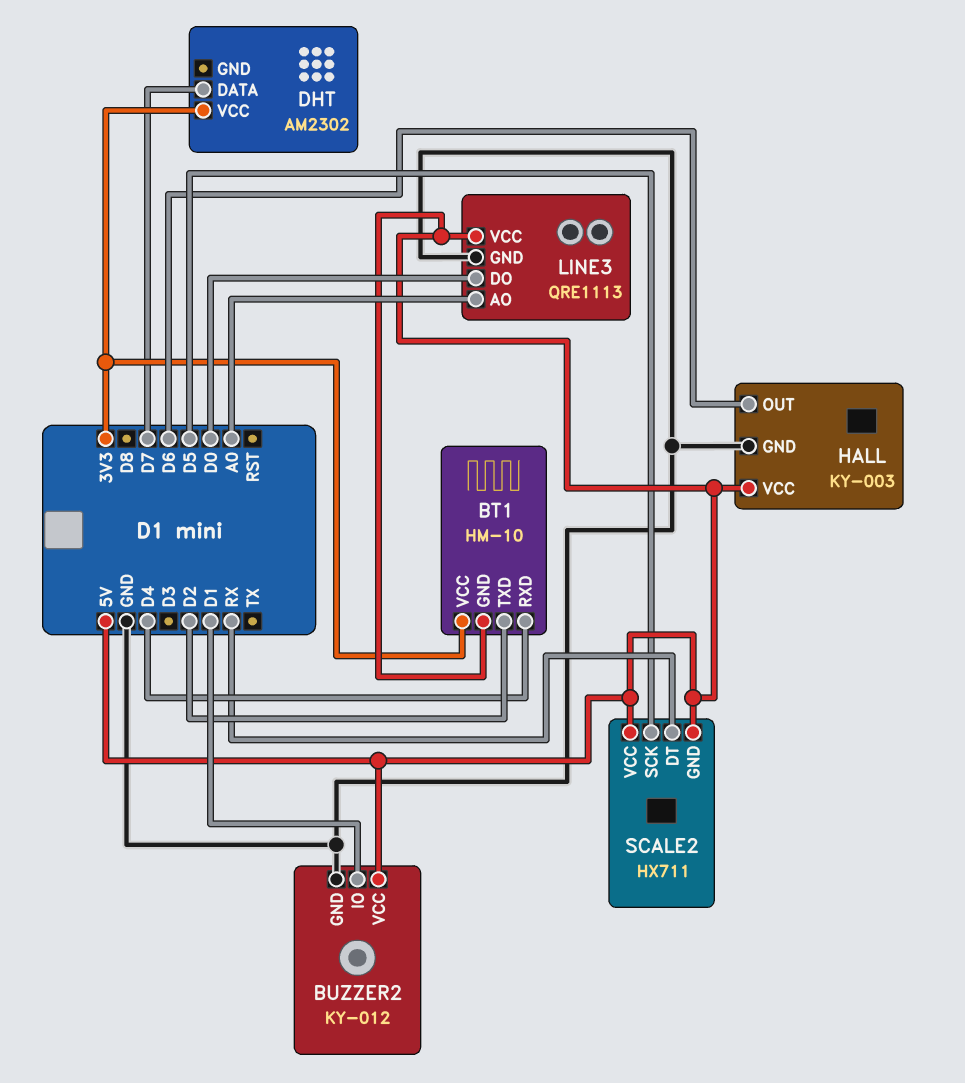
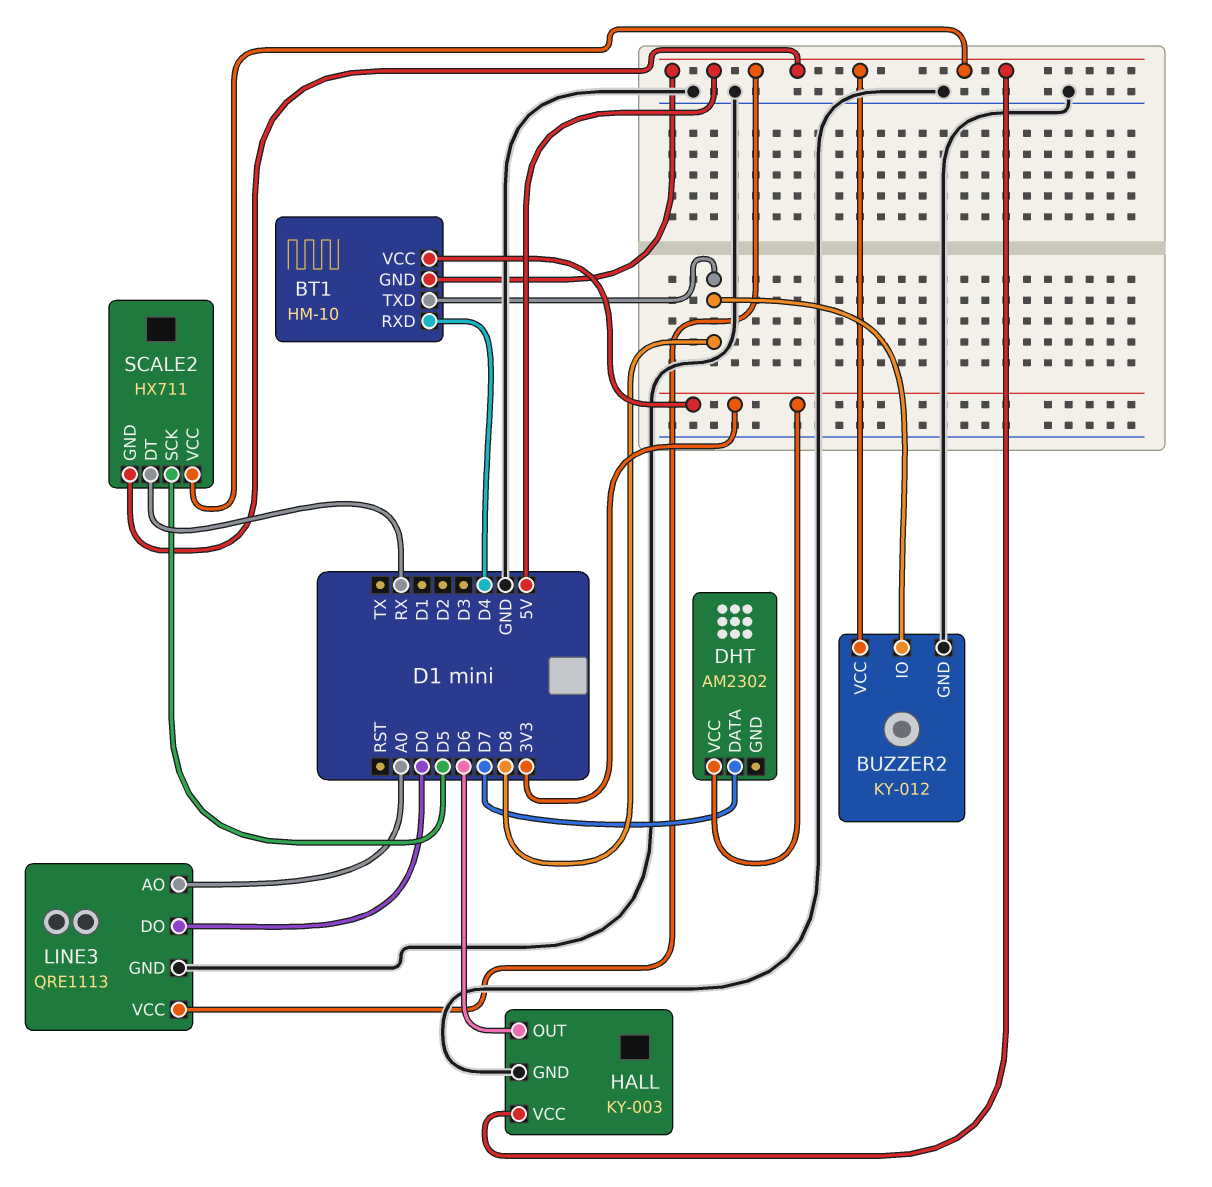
BT1 pin TXD: D2 -> D8
BUZZER2 pin IO: D1 -> D8

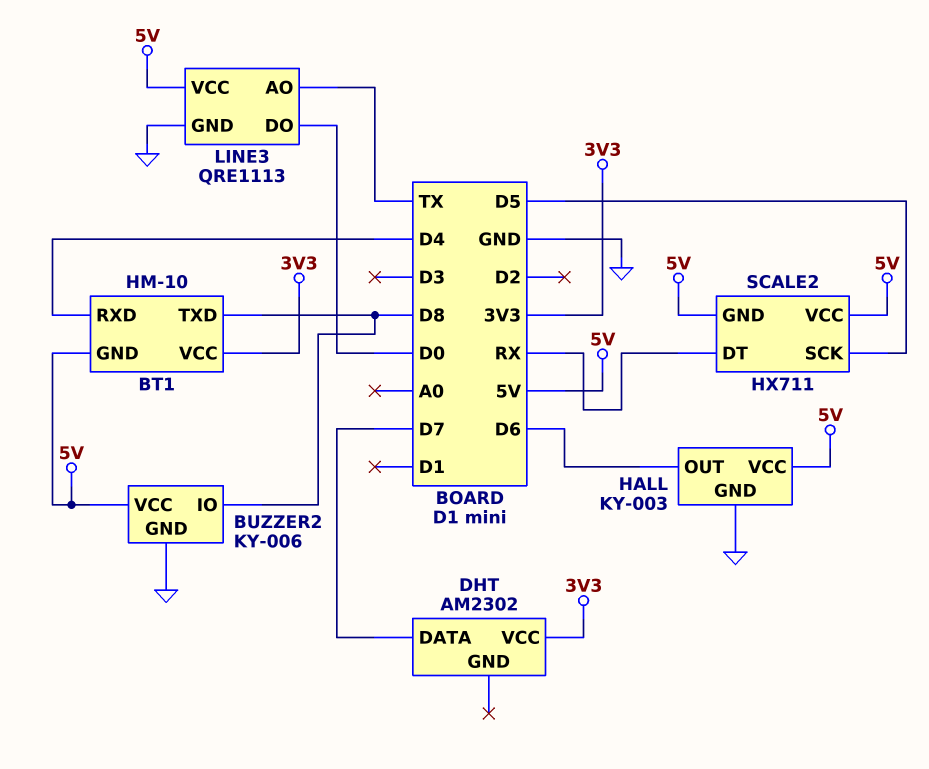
BUZZER2: KY-012 -> KY-006
LINE3 pin AO: A0 -> TX

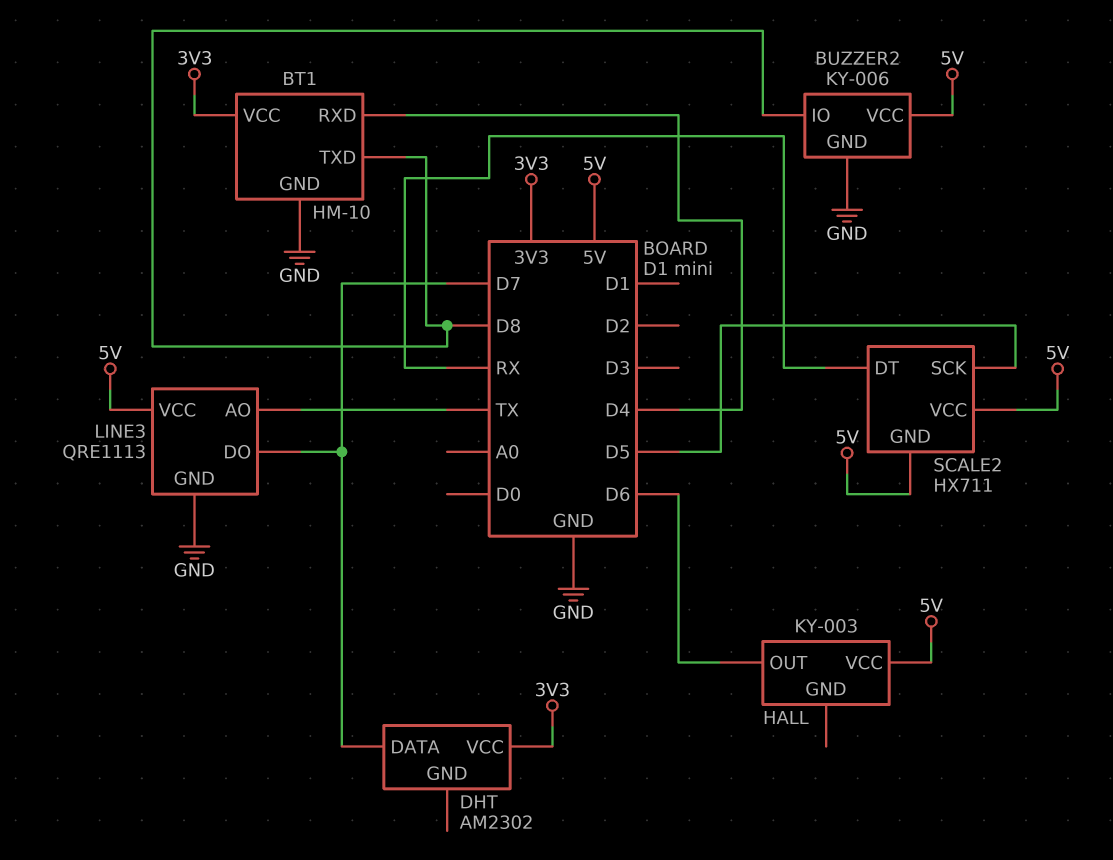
BT1 pin GND: 5V -> GND
HALL pin GND: GND -> none
LINE3 pin DO: D0 -> D7

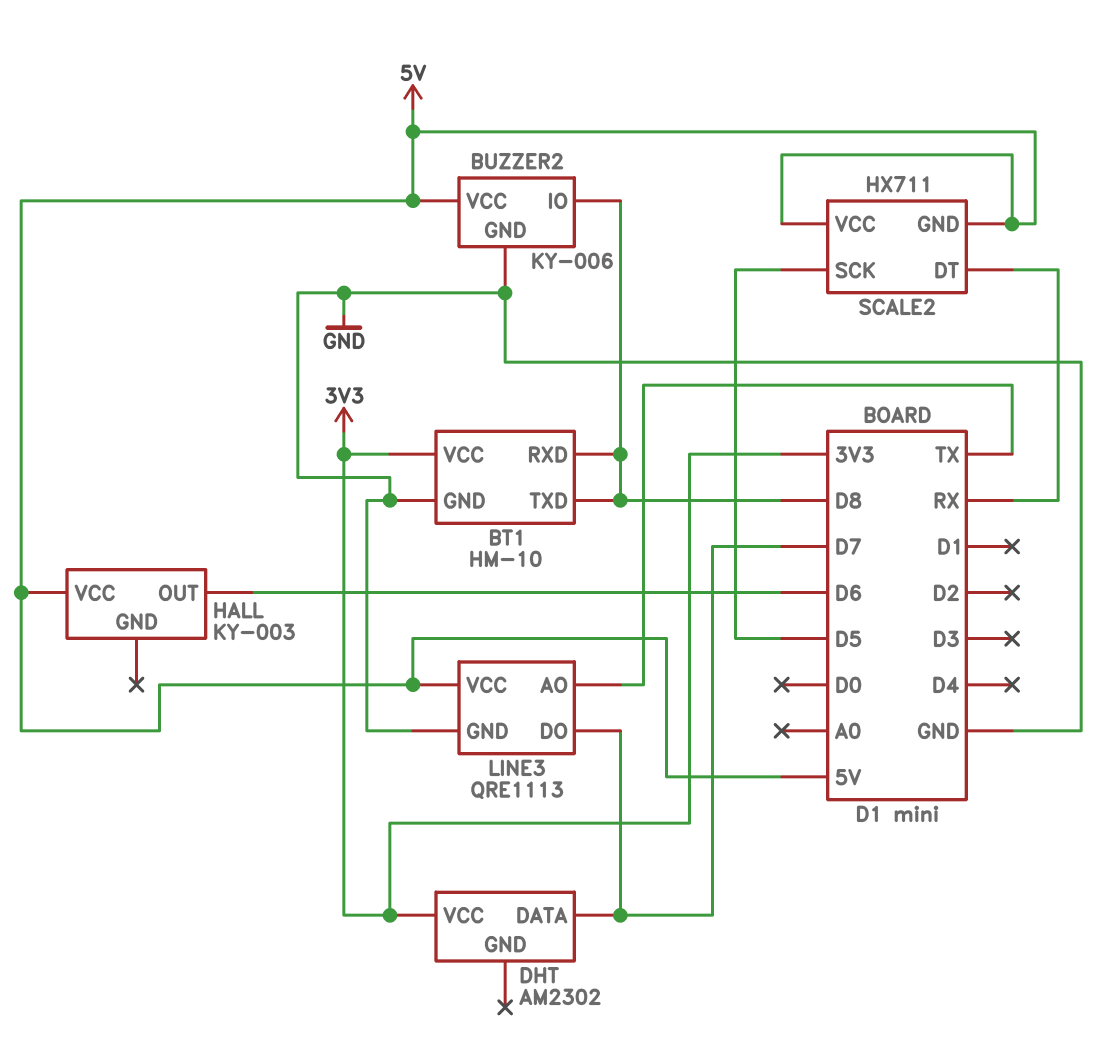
BT1 pin RXD: D4 -> D8

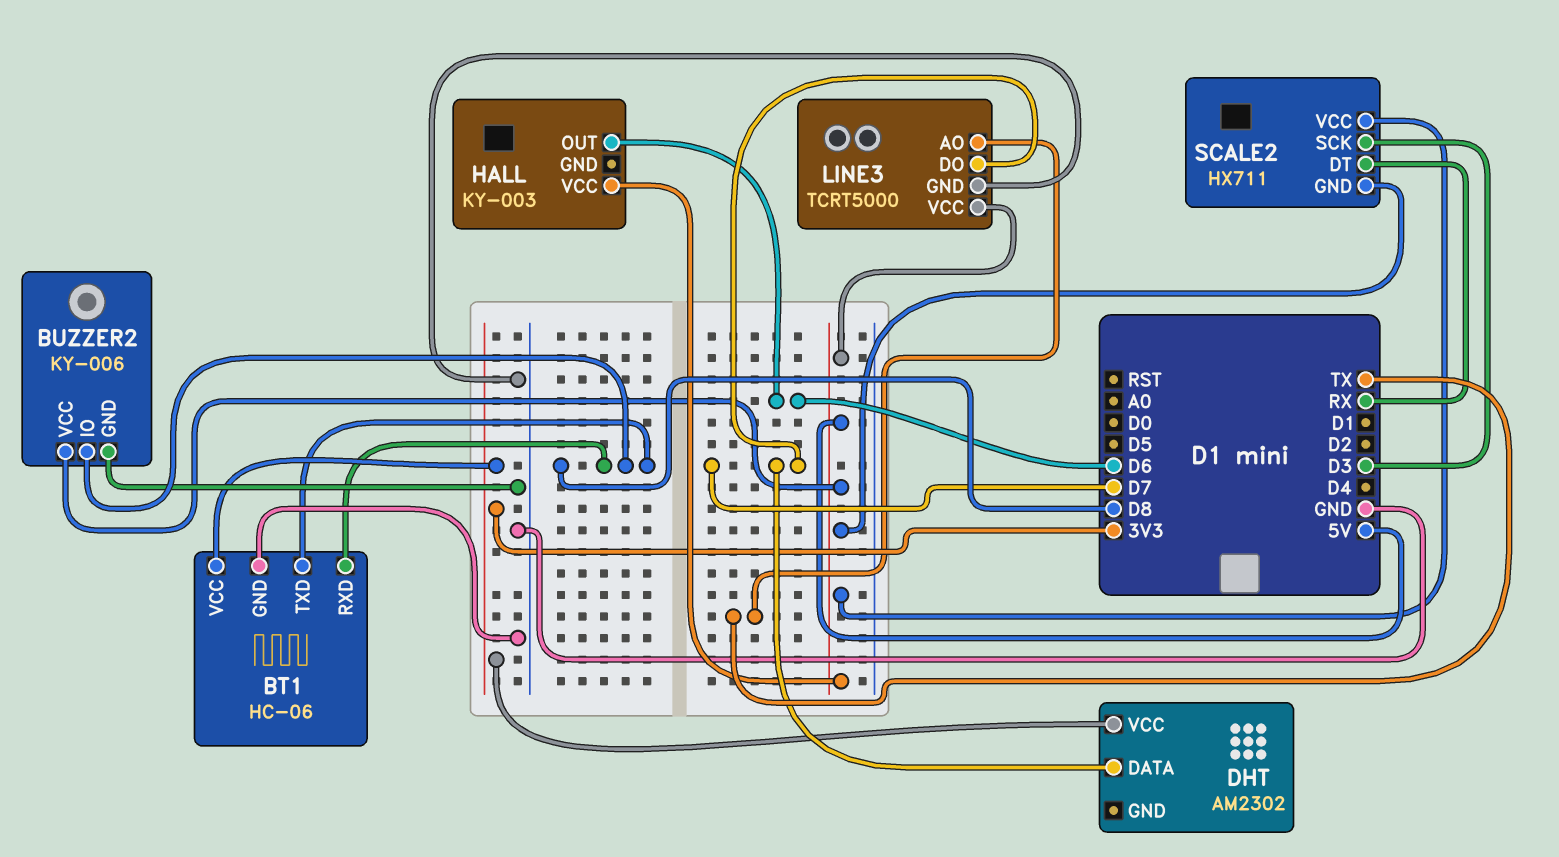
BT1: HM-10 -> HC-06
LINE3: QRE1113 -> TCRT5000
SCALE2 pin SCK: D5 -> D3

